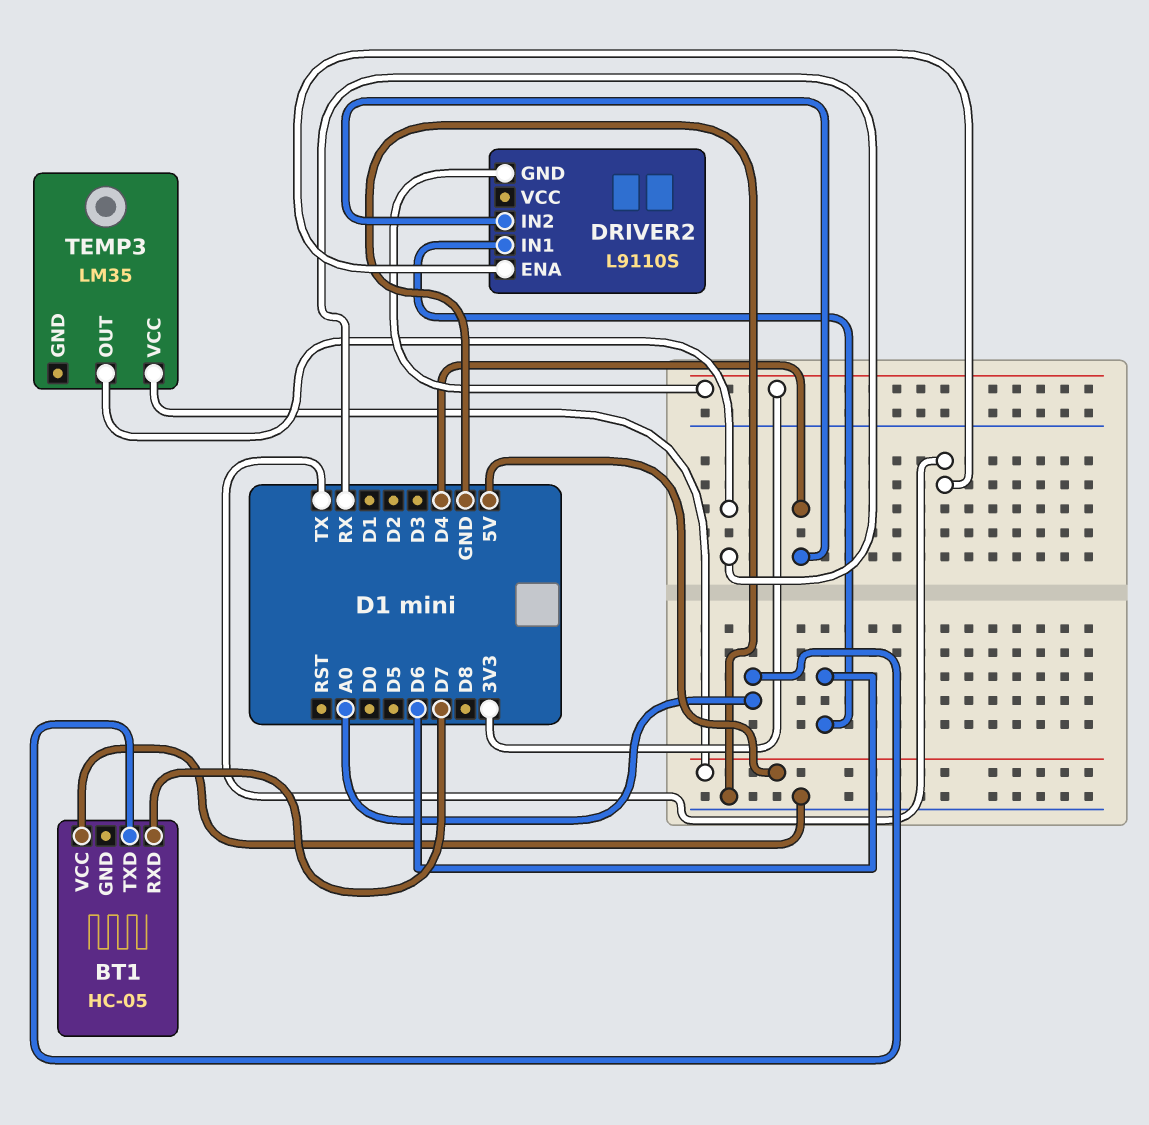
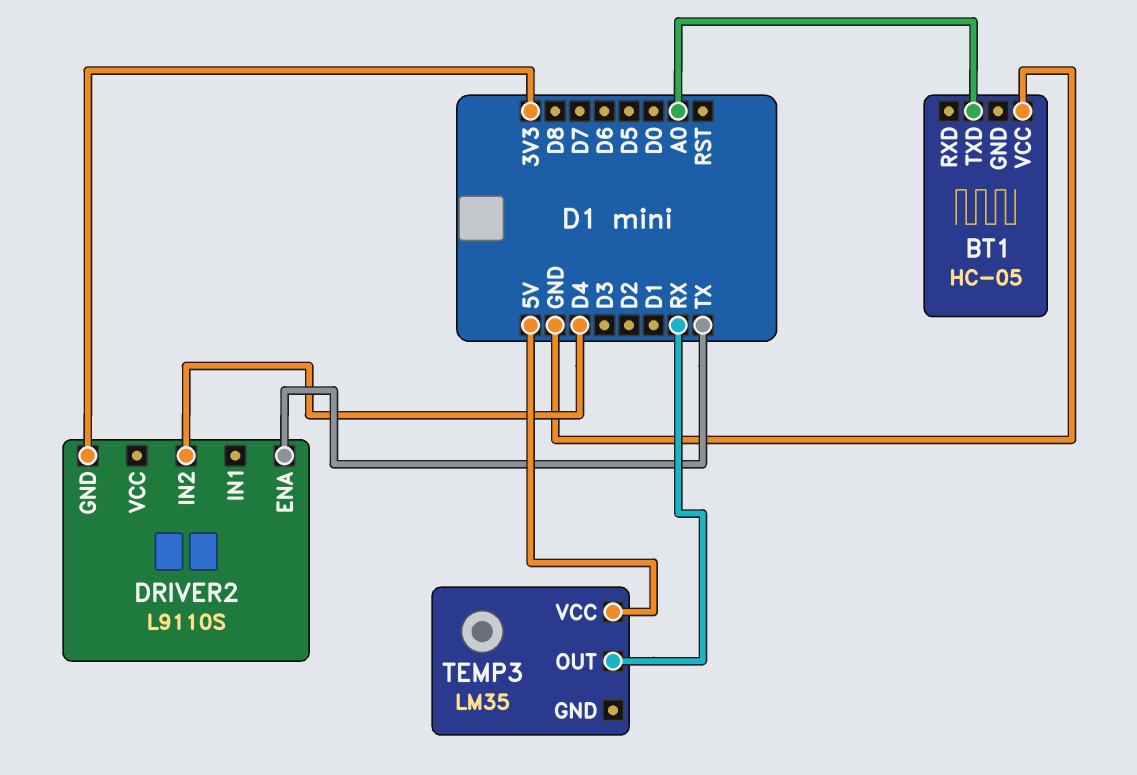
BT1 pin RXD: D7 -> none
DRIVER2 pin IN1: D6 -> none

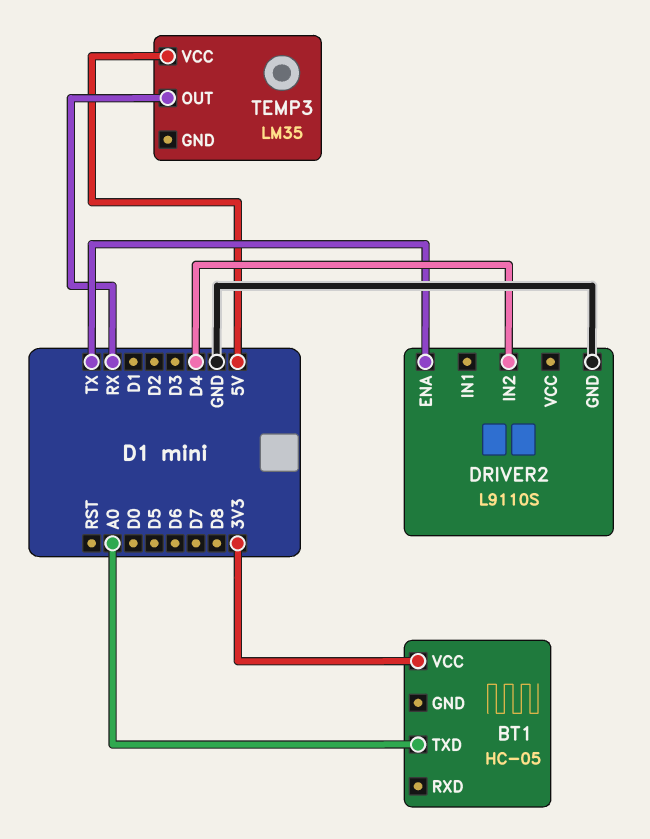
BT1 pin VCC: GND -> 3V3
DRIVER2 pin GND: 3V3 -> GND

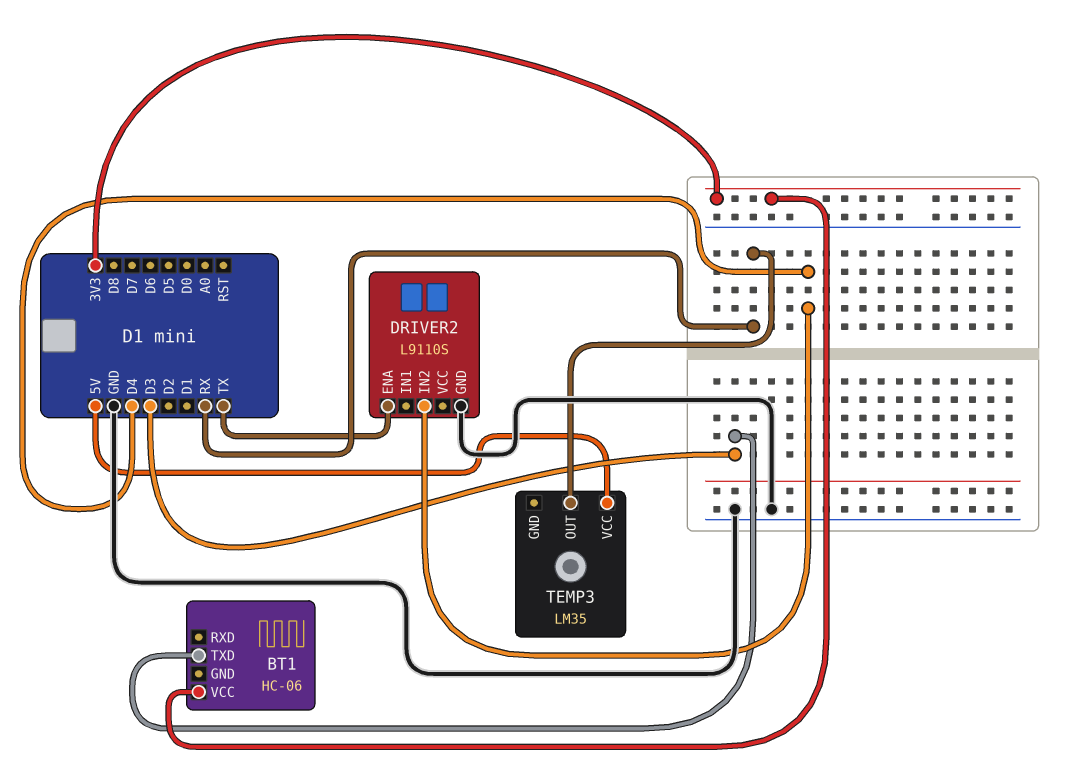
BT1: HC-05 -> HC-06
BT1 pin TXD: A0 -> D3

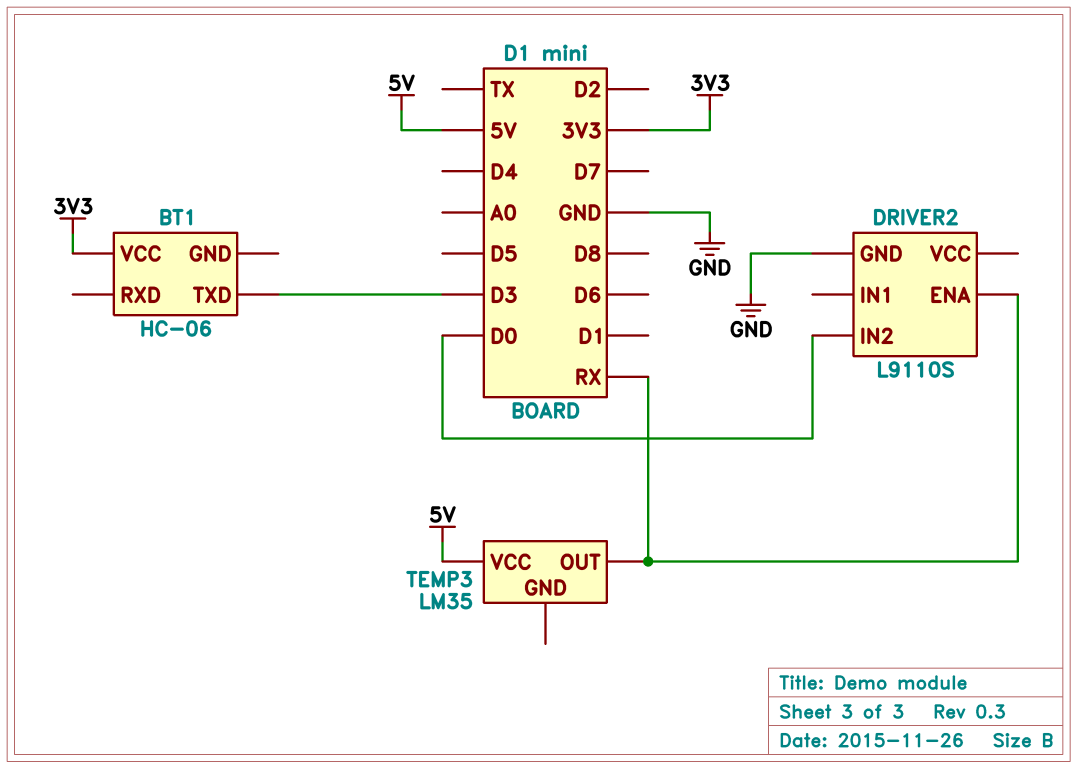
DRIVER2 pin ENA: TX -> RX
DRIVER2 pin IN2: D4 -> D0

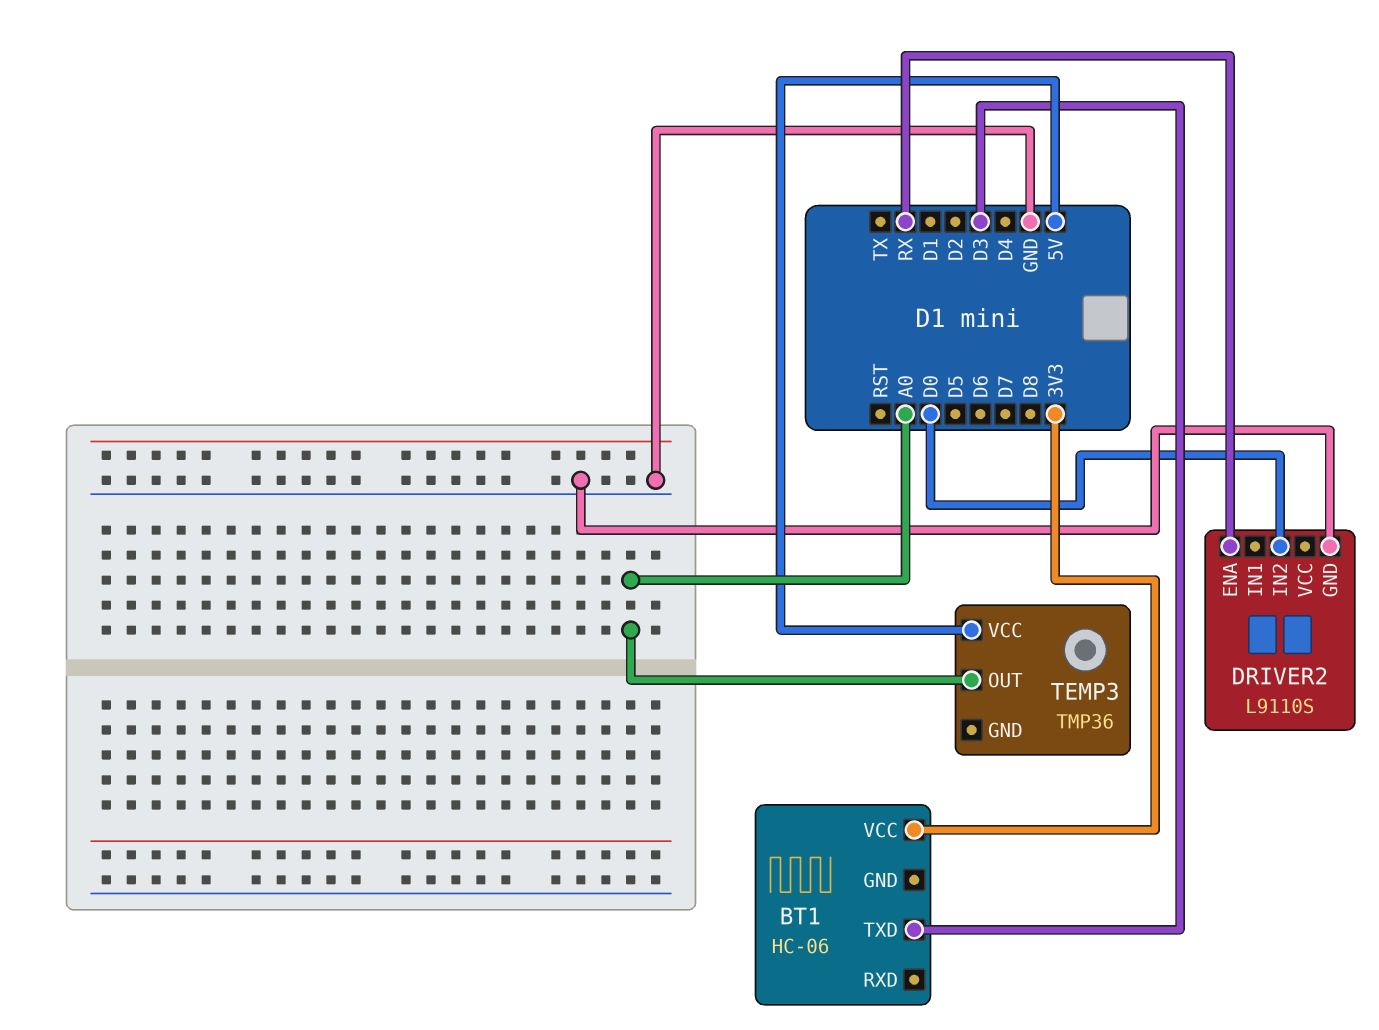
TEMP3: LM35 -> TMP36
TEMP3 pin OUT: RX -> A0

